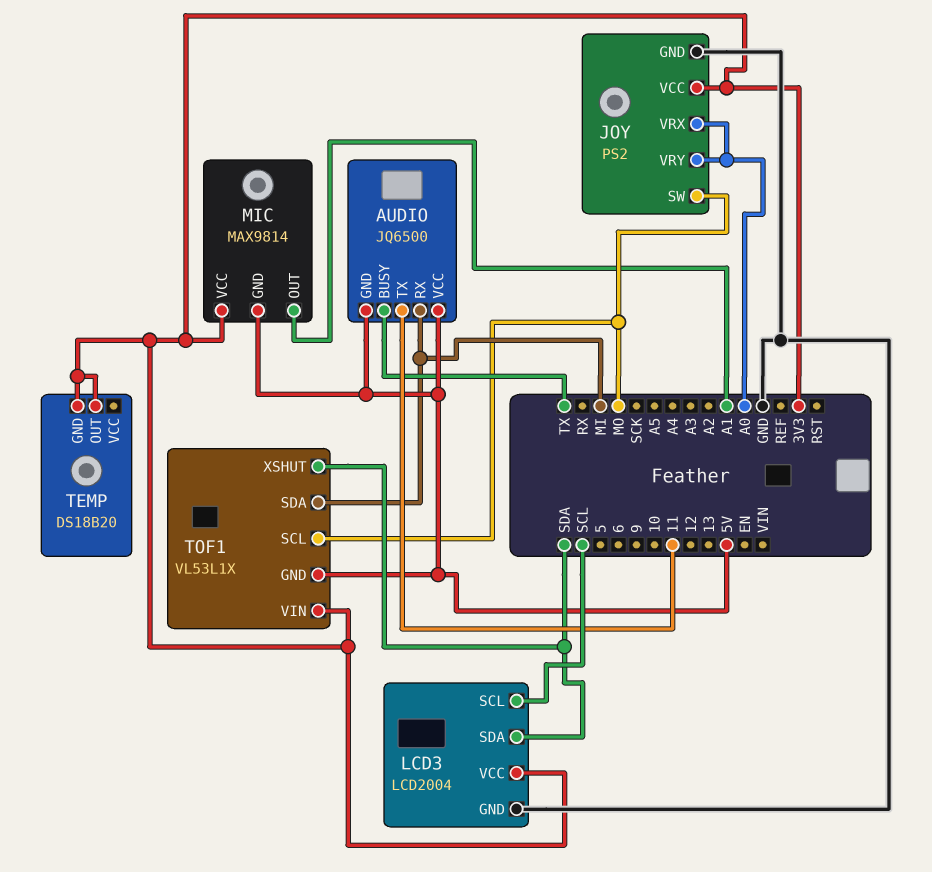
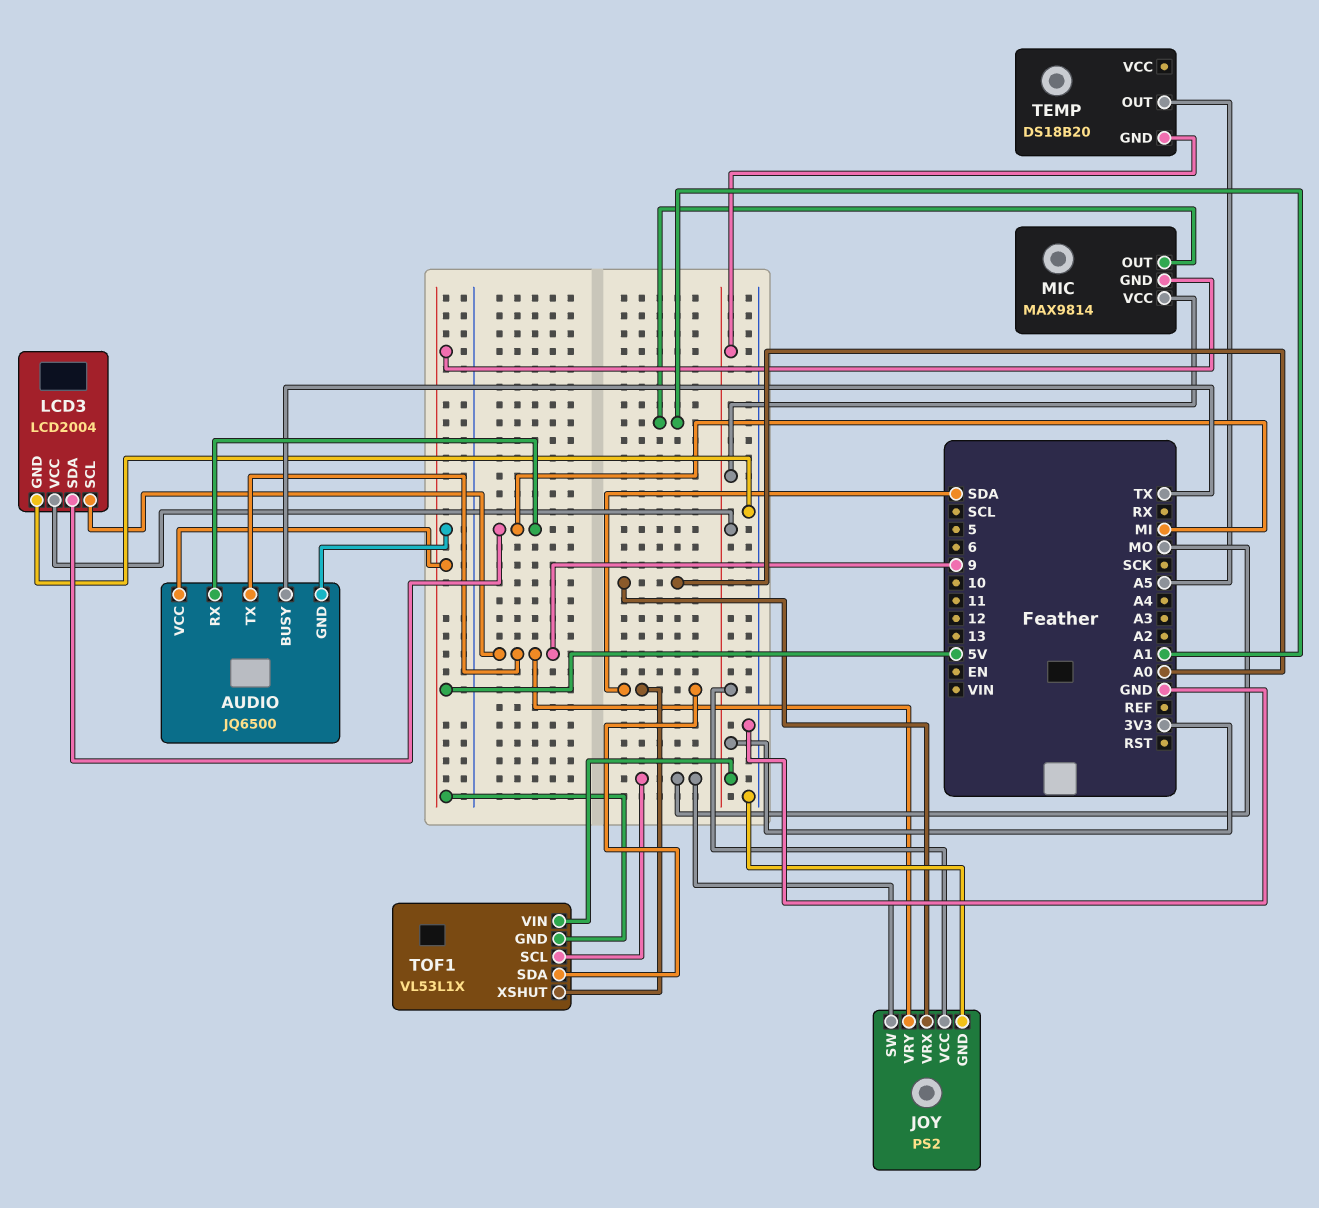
AUDIO pin TX: 11 -> 9
JOY pin VRY: A0 -> 9
LCD3 pin SCL: SCL -> 9
LCD3 pin SDA: SDA -> MI
TEMP pin OUT: 3V3 -> A5
TOF1 pin SDA: MI -> SDA

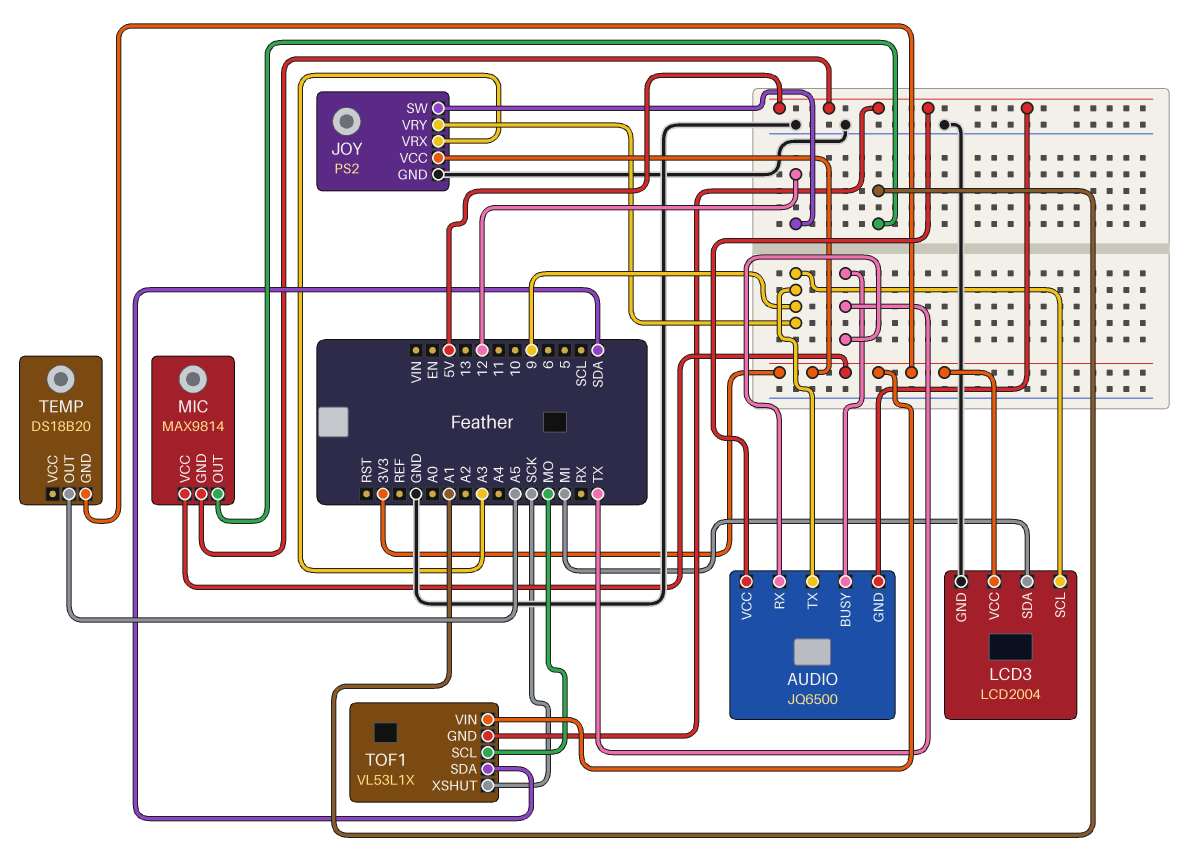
AUDIO pin RX: MI -> TX
JOY pin SW: MO -> 12
JOY pin VRX: A0 -> A3
TOF1 pin XSHUT: SDA -> SCK

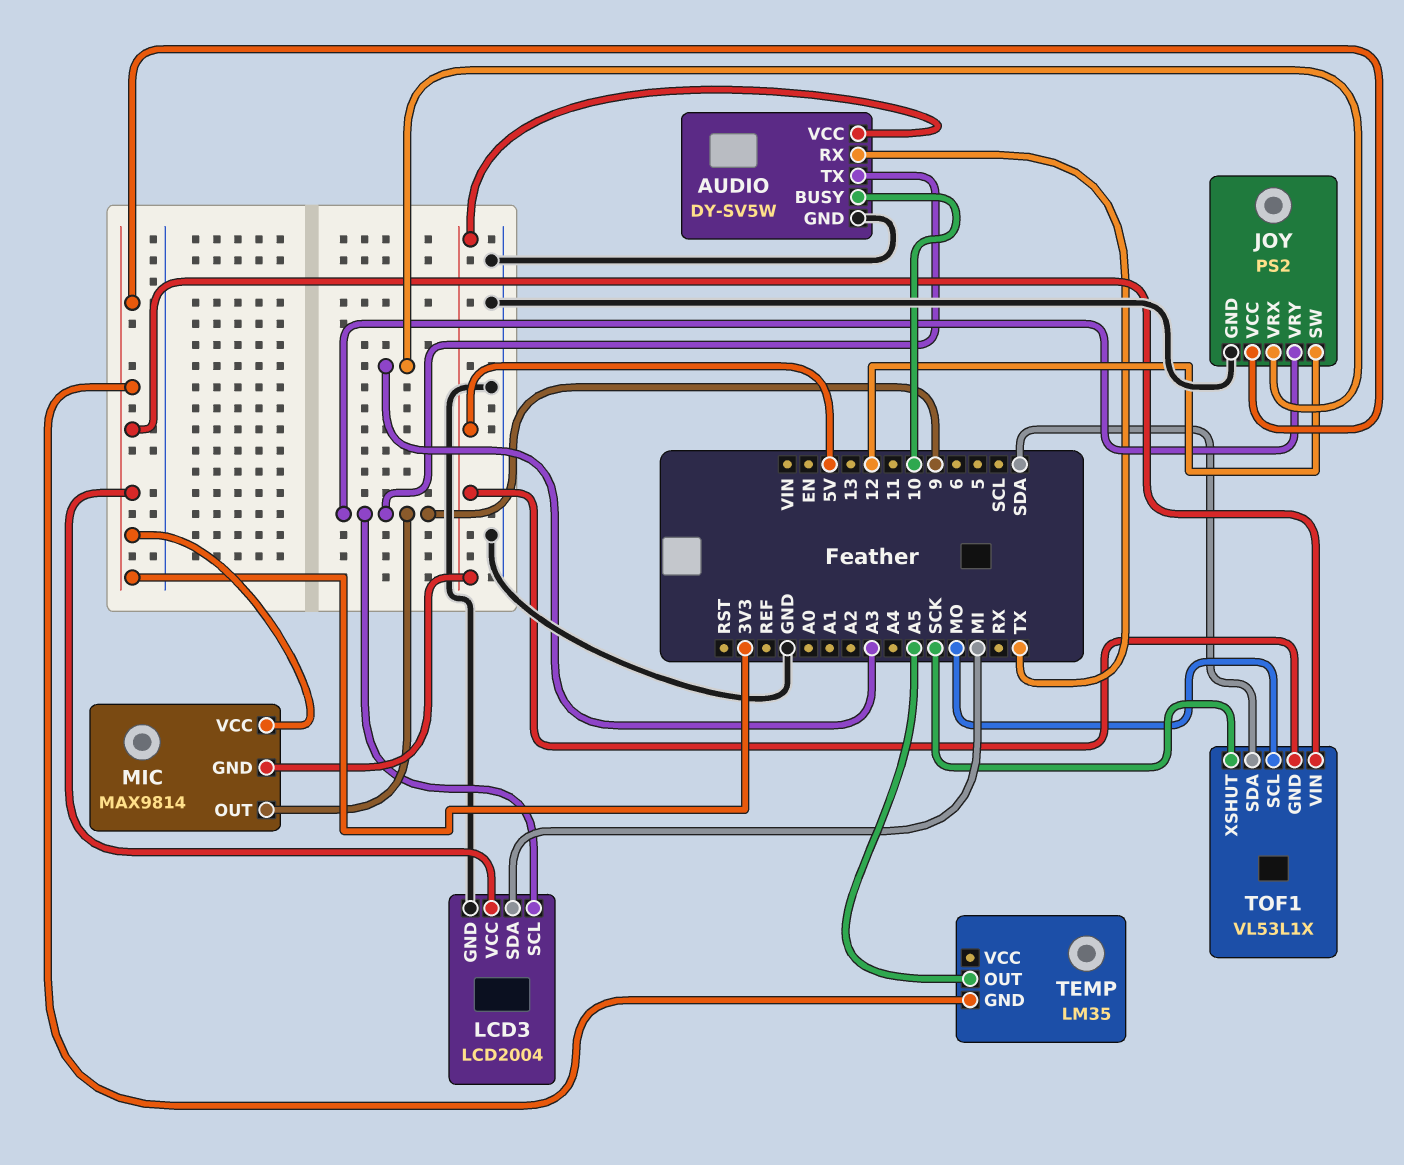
AUDIO: JQ6500 -> DY-SV5W
AUDIO pin BUSY: TX -> 10
AUDIO pin GND: 5V -> GND
MIC pin OUT: A1 -> 9
TEMP: DS18B20 -> LM35

